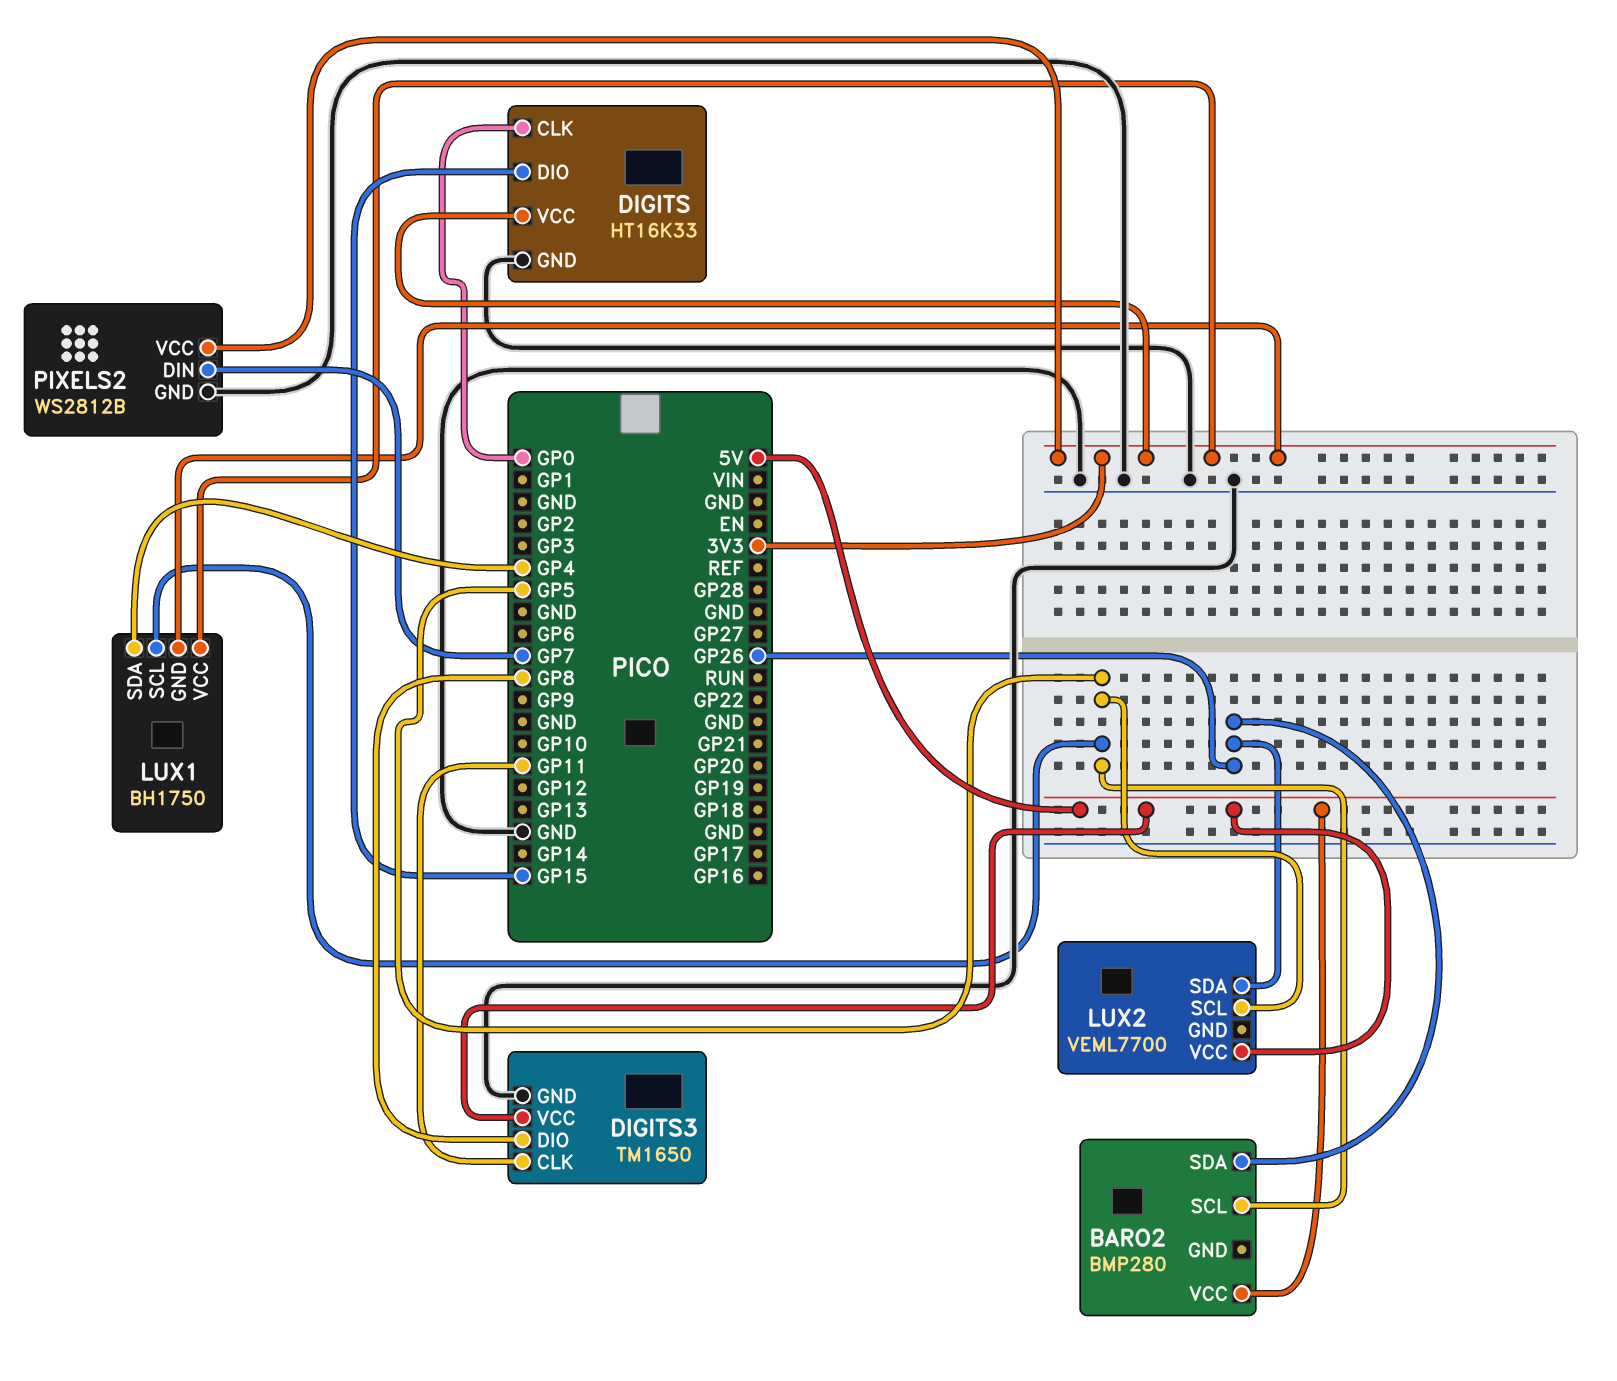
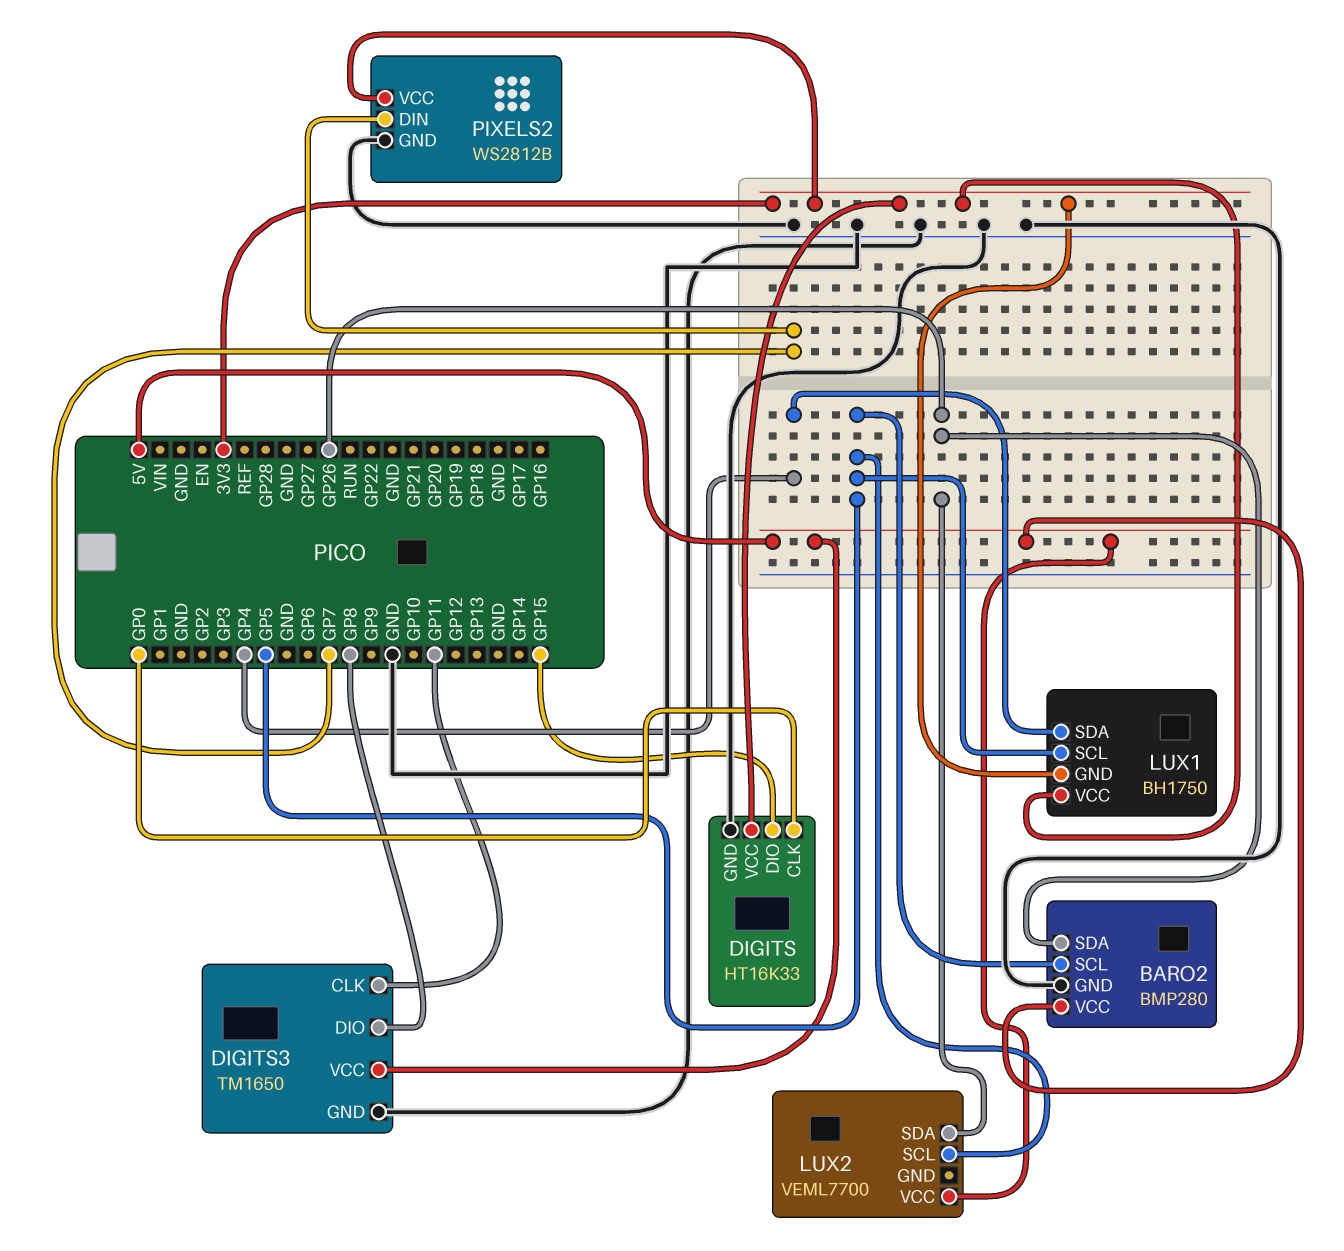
BARO2 pin GND: none -> GND

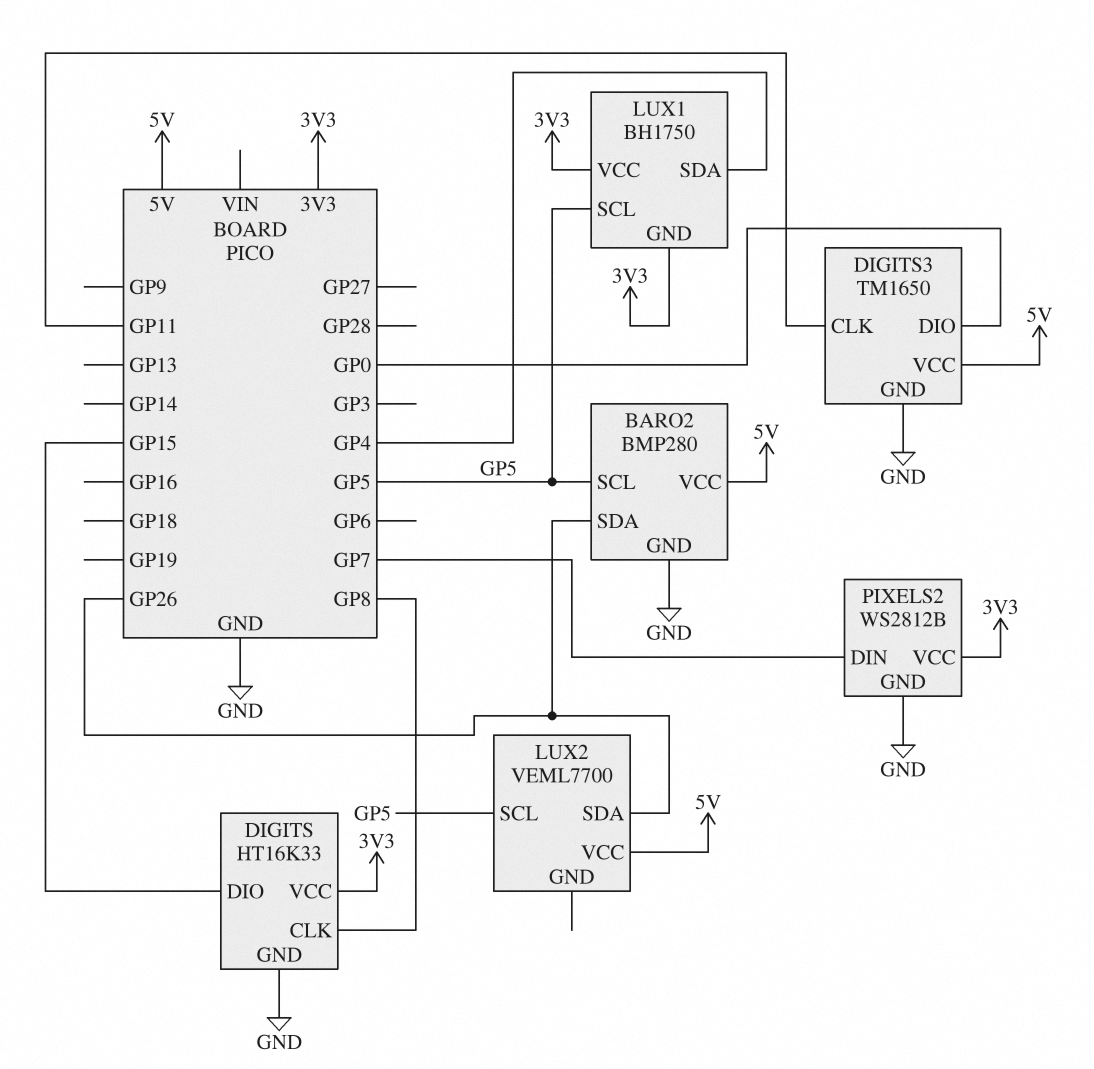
DIGITS pin CLK: GP0 -> GP8
DIGITS3 pin DIO: GP8 -> GP0

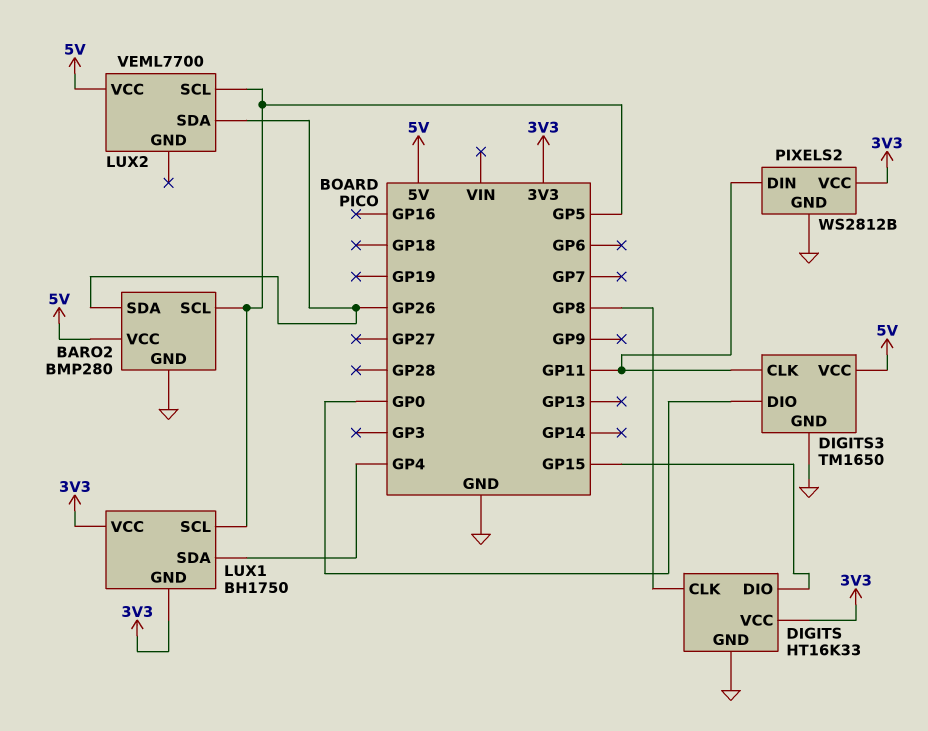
PIXELS2 pin DIN: GP7 -> GP11

